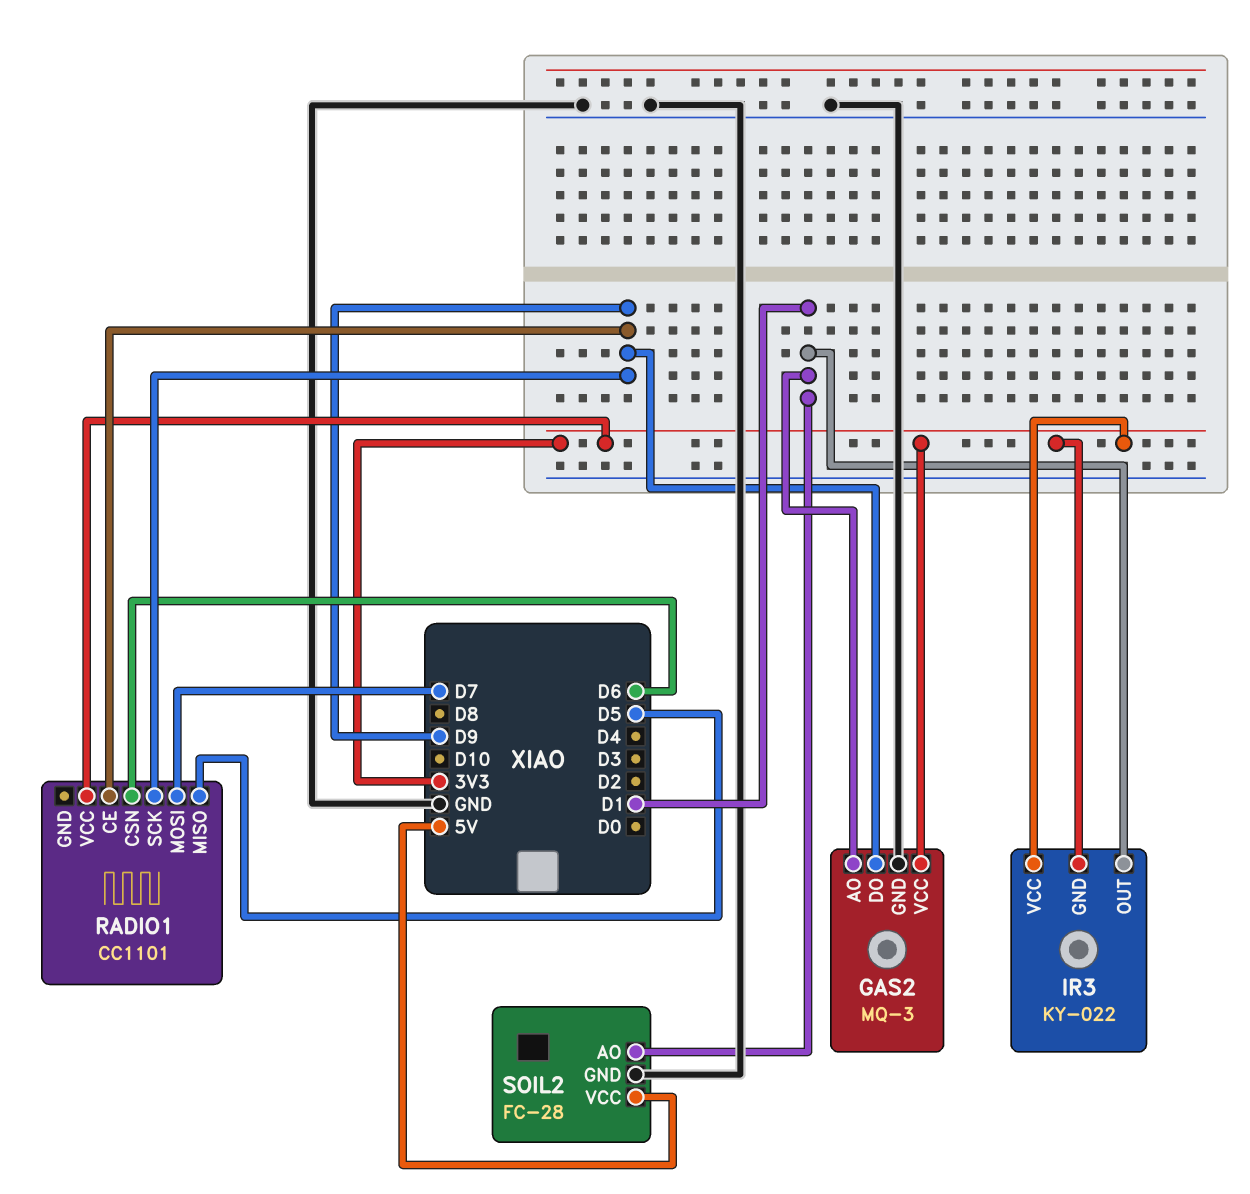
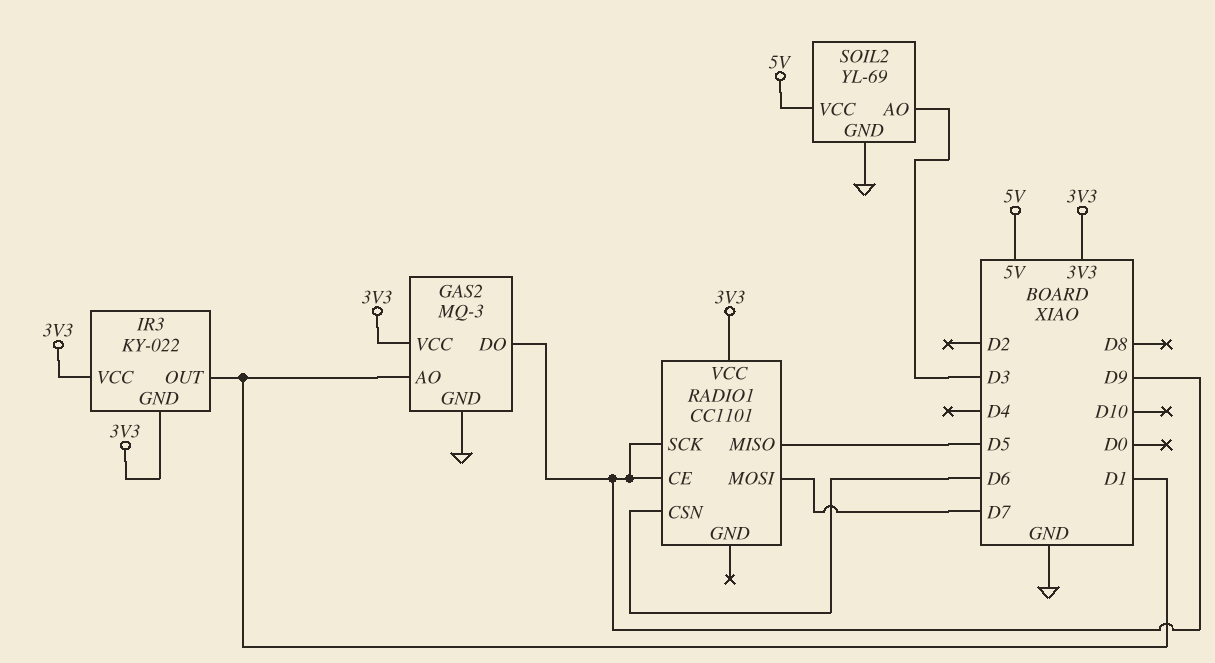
SOIL2: FC-28 -> YL-69
SOIL2 pin AO: D1 -> D3

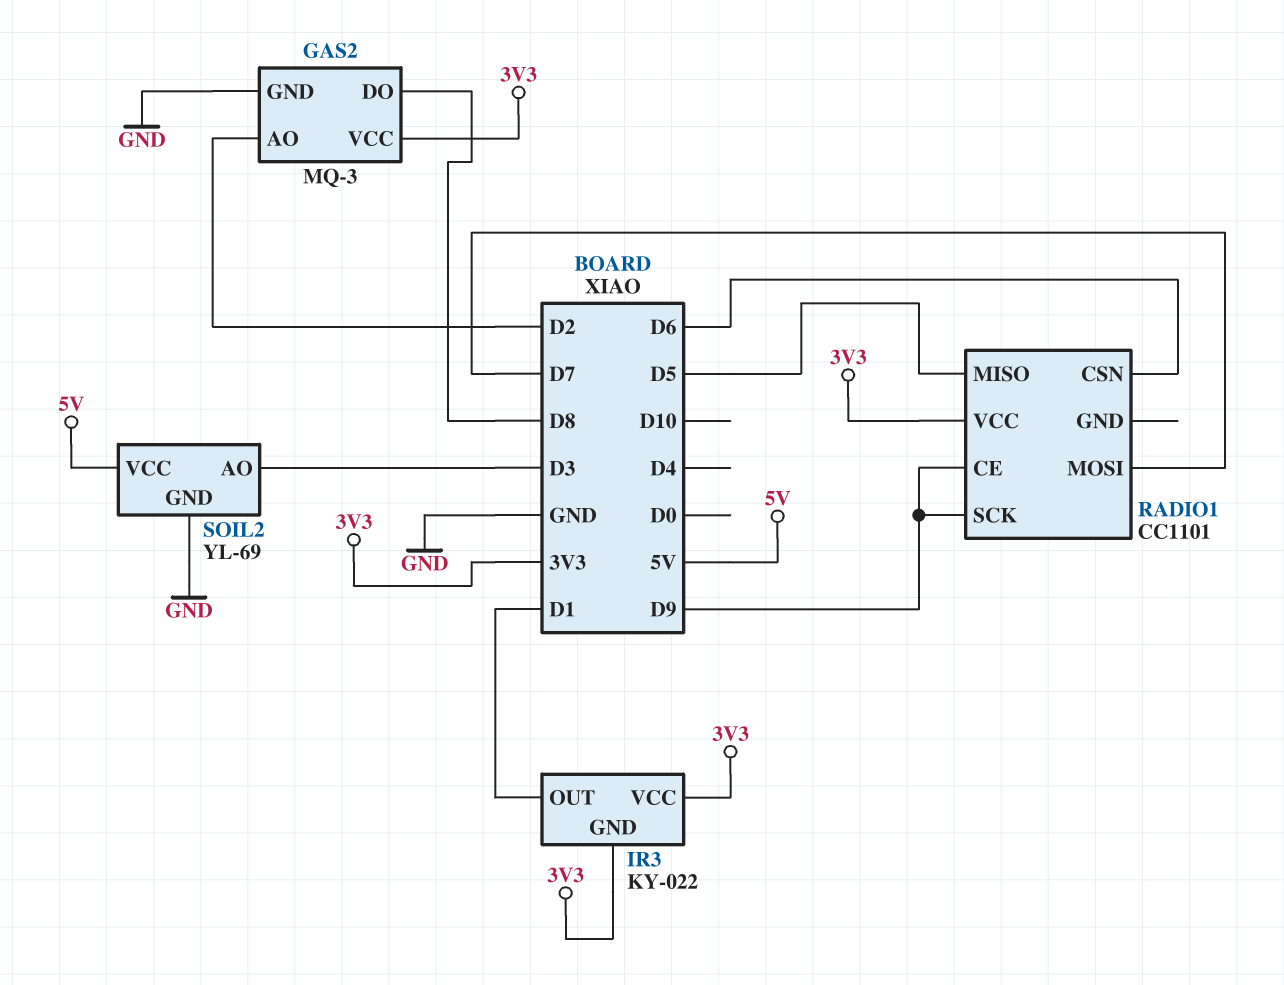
GAS2 pin AO: D1 -> D2
GAS2 pin DO: D9 -> D8

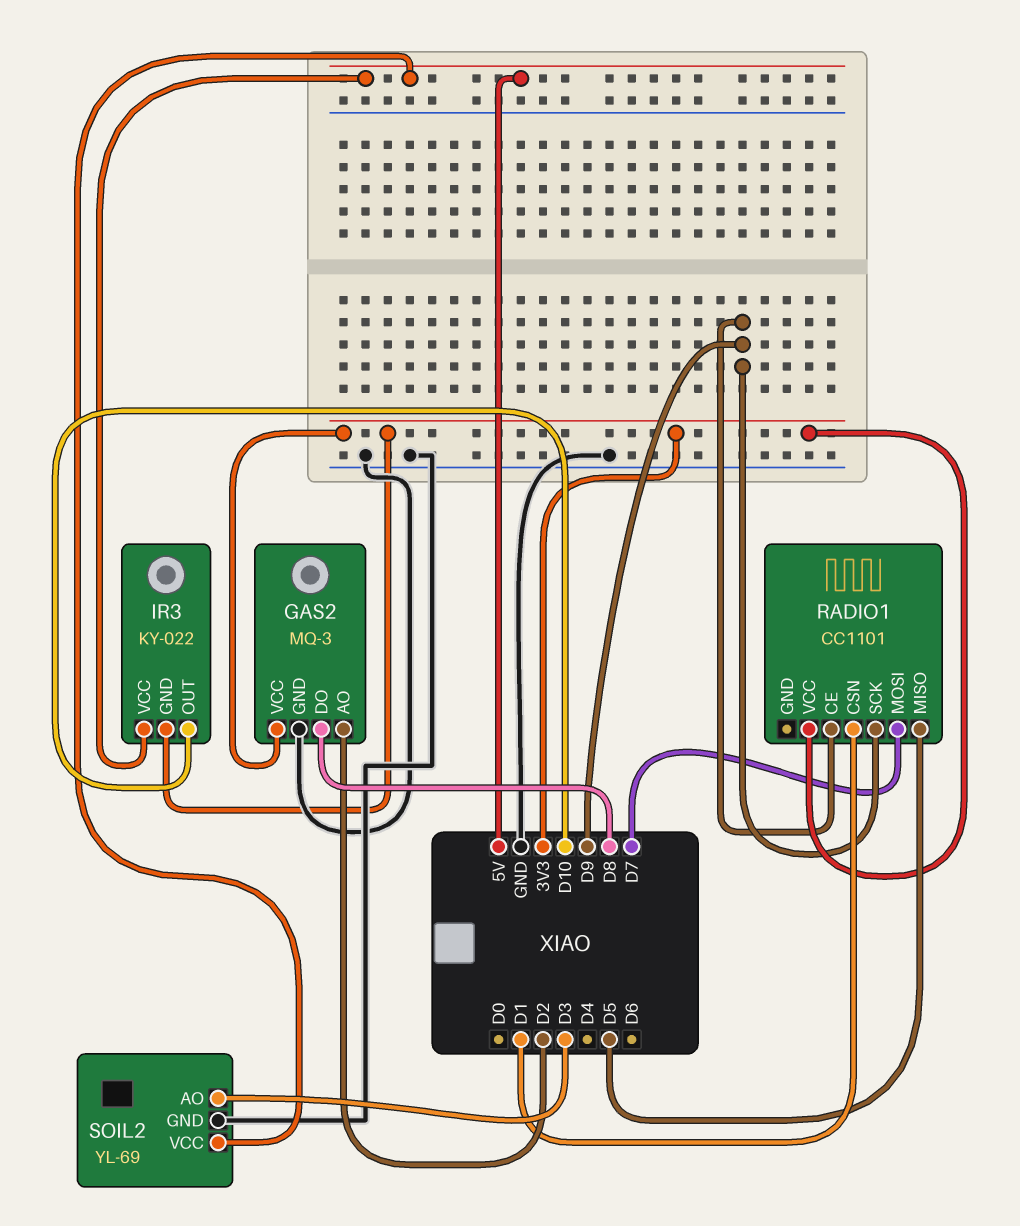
IR3 pin OUT: D1 -> D10
IR3 pin VCC: 3V3 -> 5V
RADIO1 pin CSN: D6 -> D1

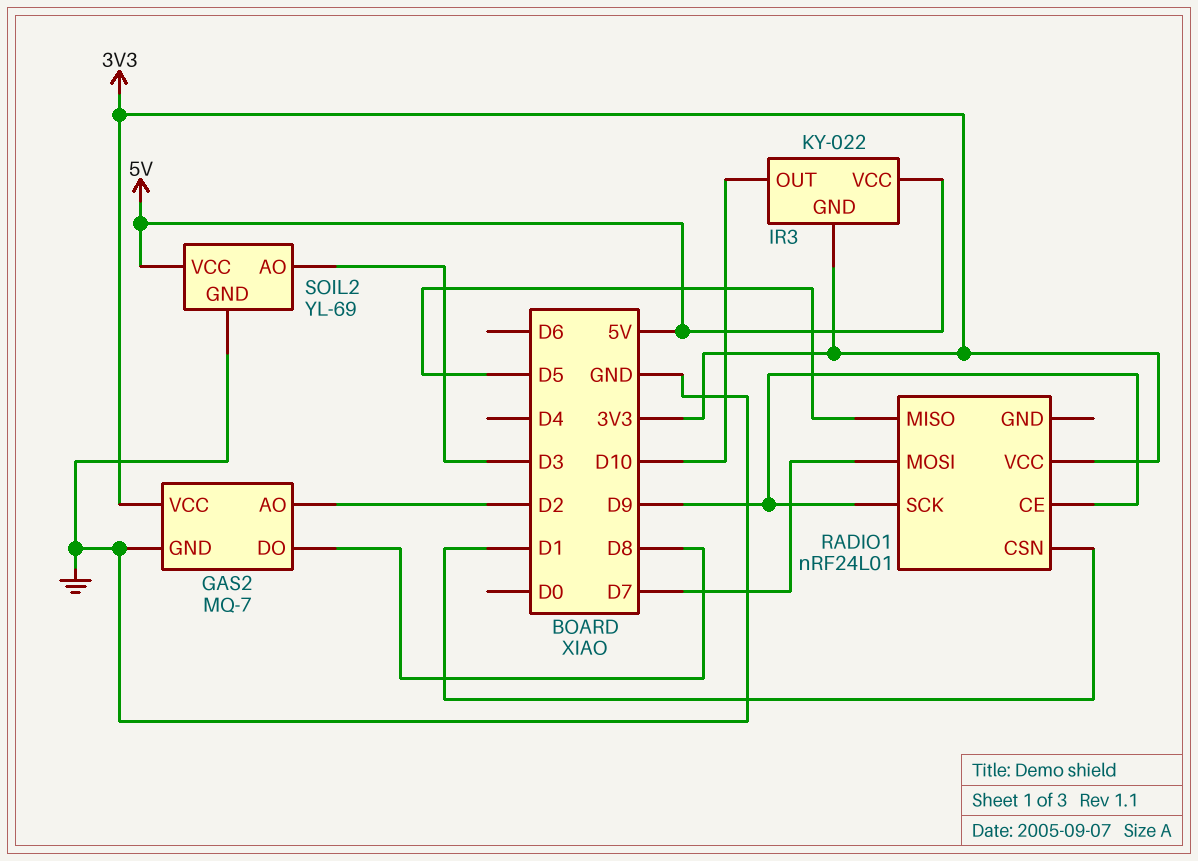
GAS2: MQ-3 -> MQ-7
RADIO1: CC1101 -> nRF24L01

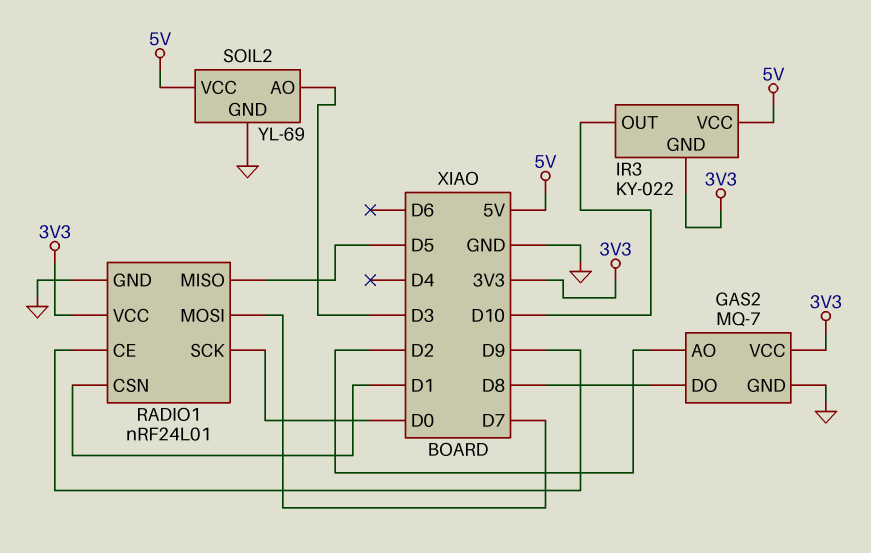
RADIO1 pin GND: none -> GND
RADIO1 pin SCK: D9 -> D0

